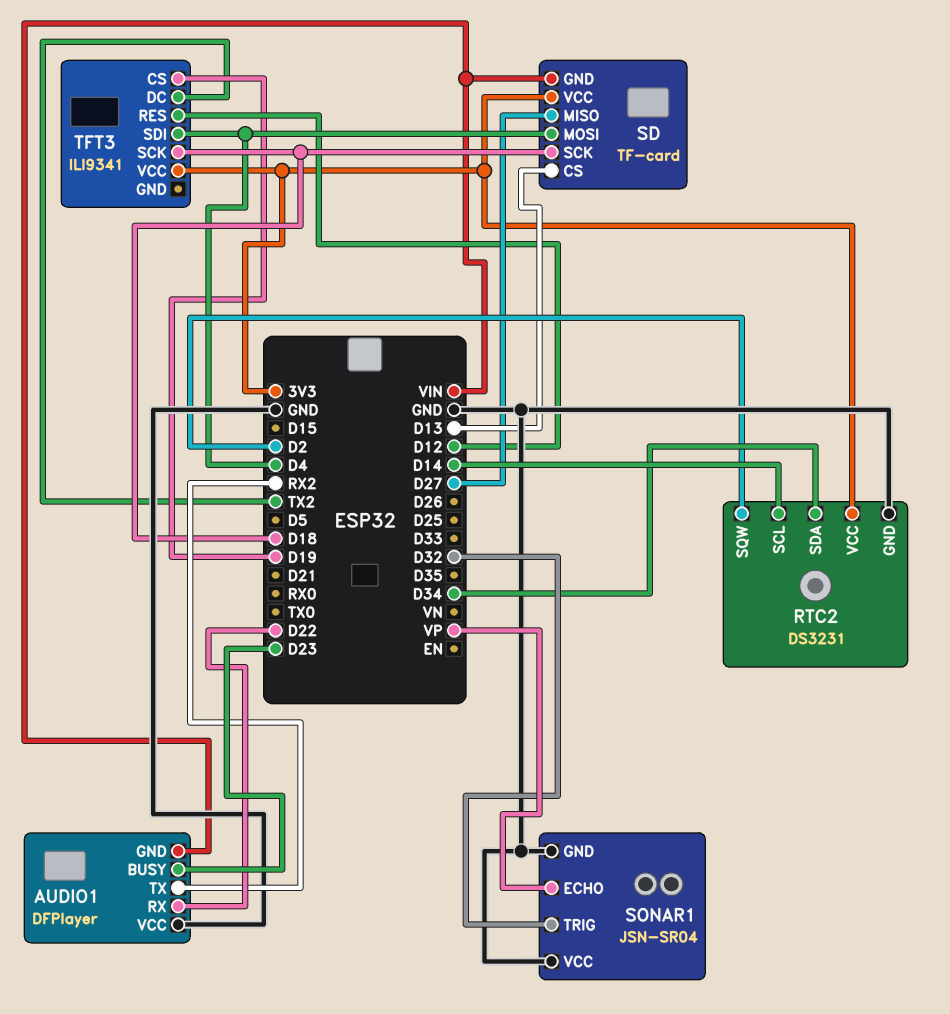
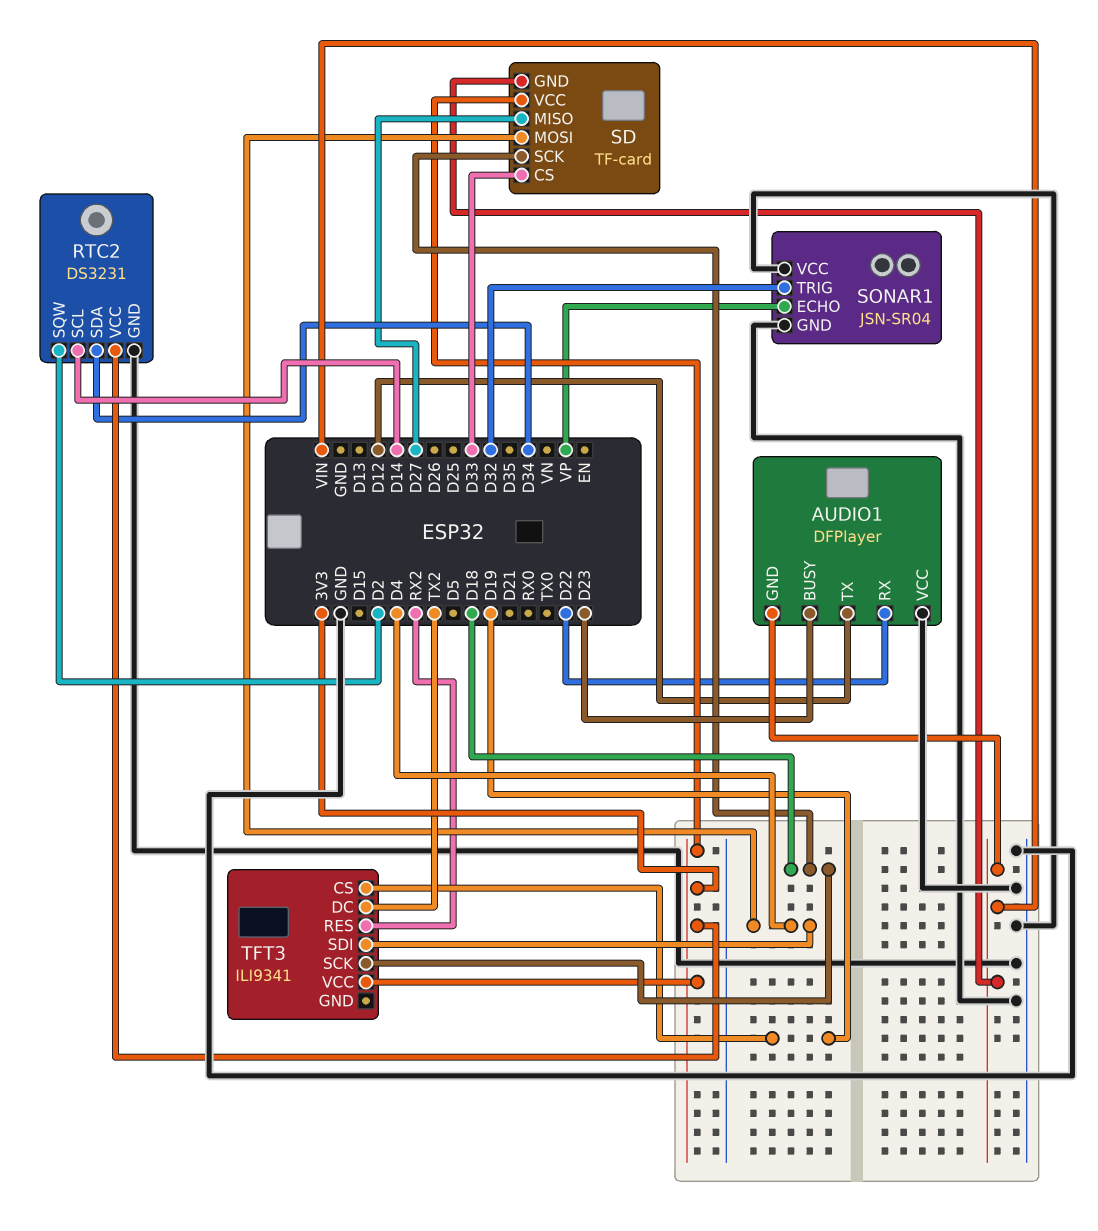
AUDIO1 pin TX: RX2 -> D12
SD pin CS: D13 -> D33
TFT3 pin RES: D12 -> RX2

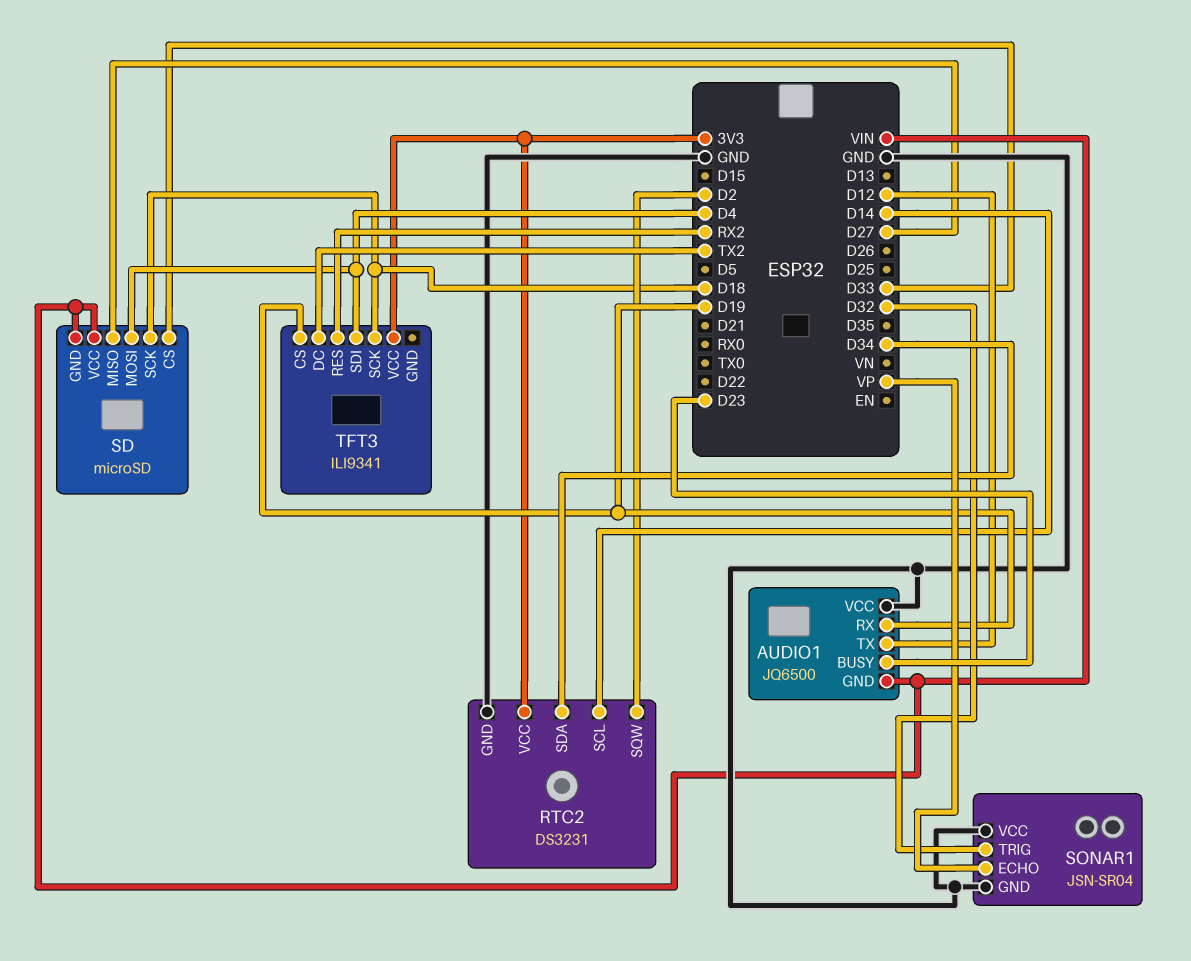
AUDIO1: DFPlayer -> JQ6500
AUDIO1 pin RX: D22 -> D19
SD: TF-card -> microSD
SD pin VCC: 3V3 -> VIN

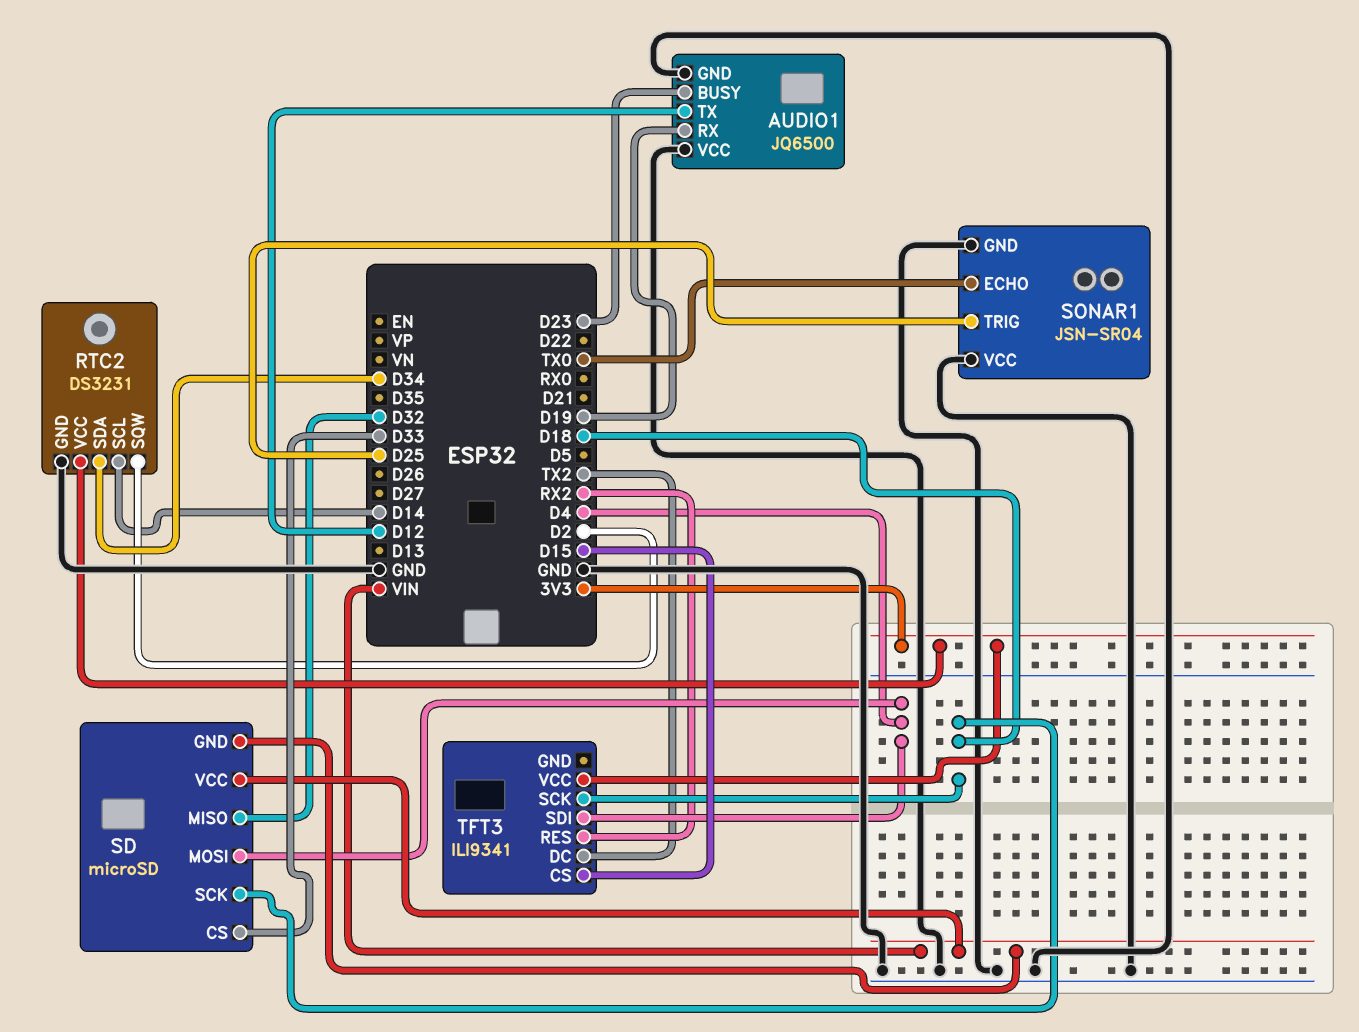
AUDIO1 pin GND: VIN -> GND
SD pin MISO: D27 -> D32
SONAR1 pin ECHO: VP -> TX0
SONAR1 pin TRIG: D32 -> D25
TFT3 pin CS: D19 -> D15

